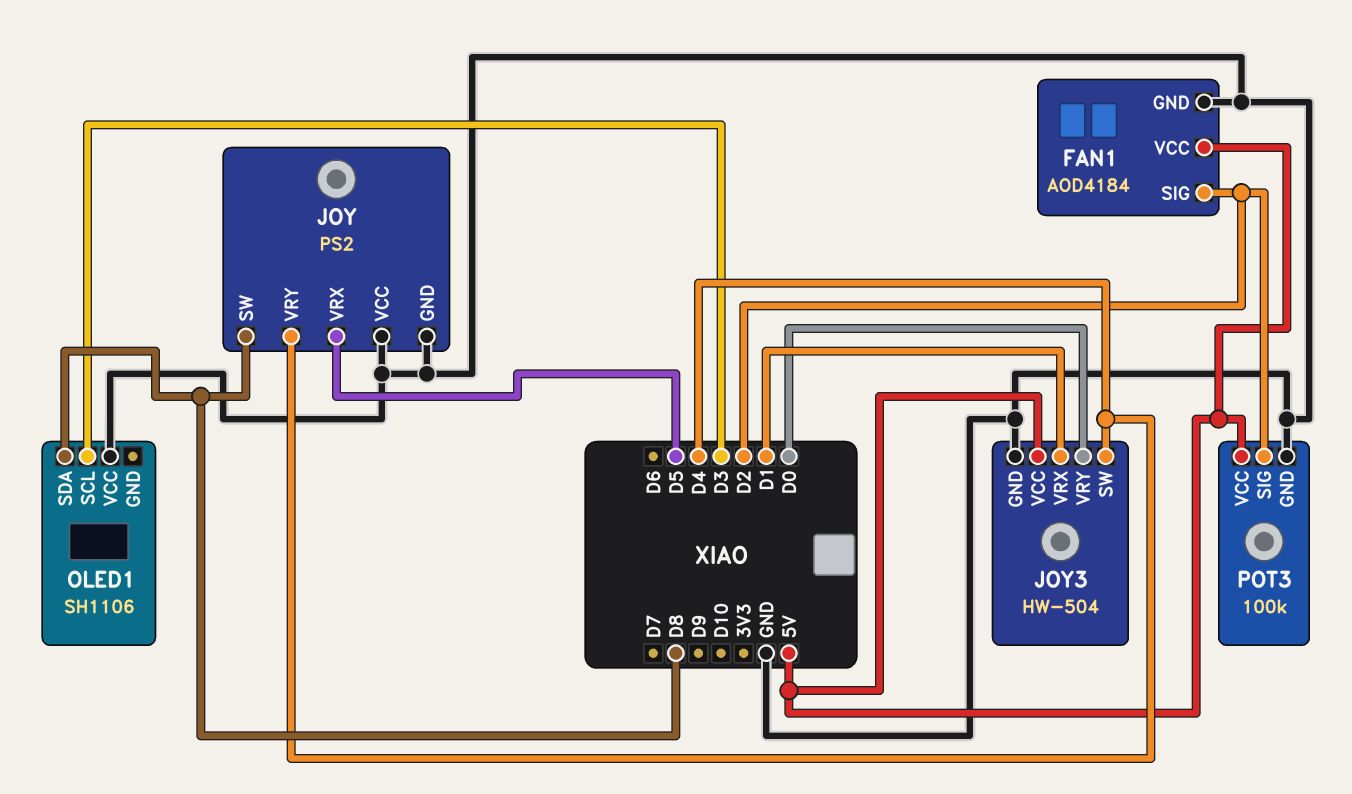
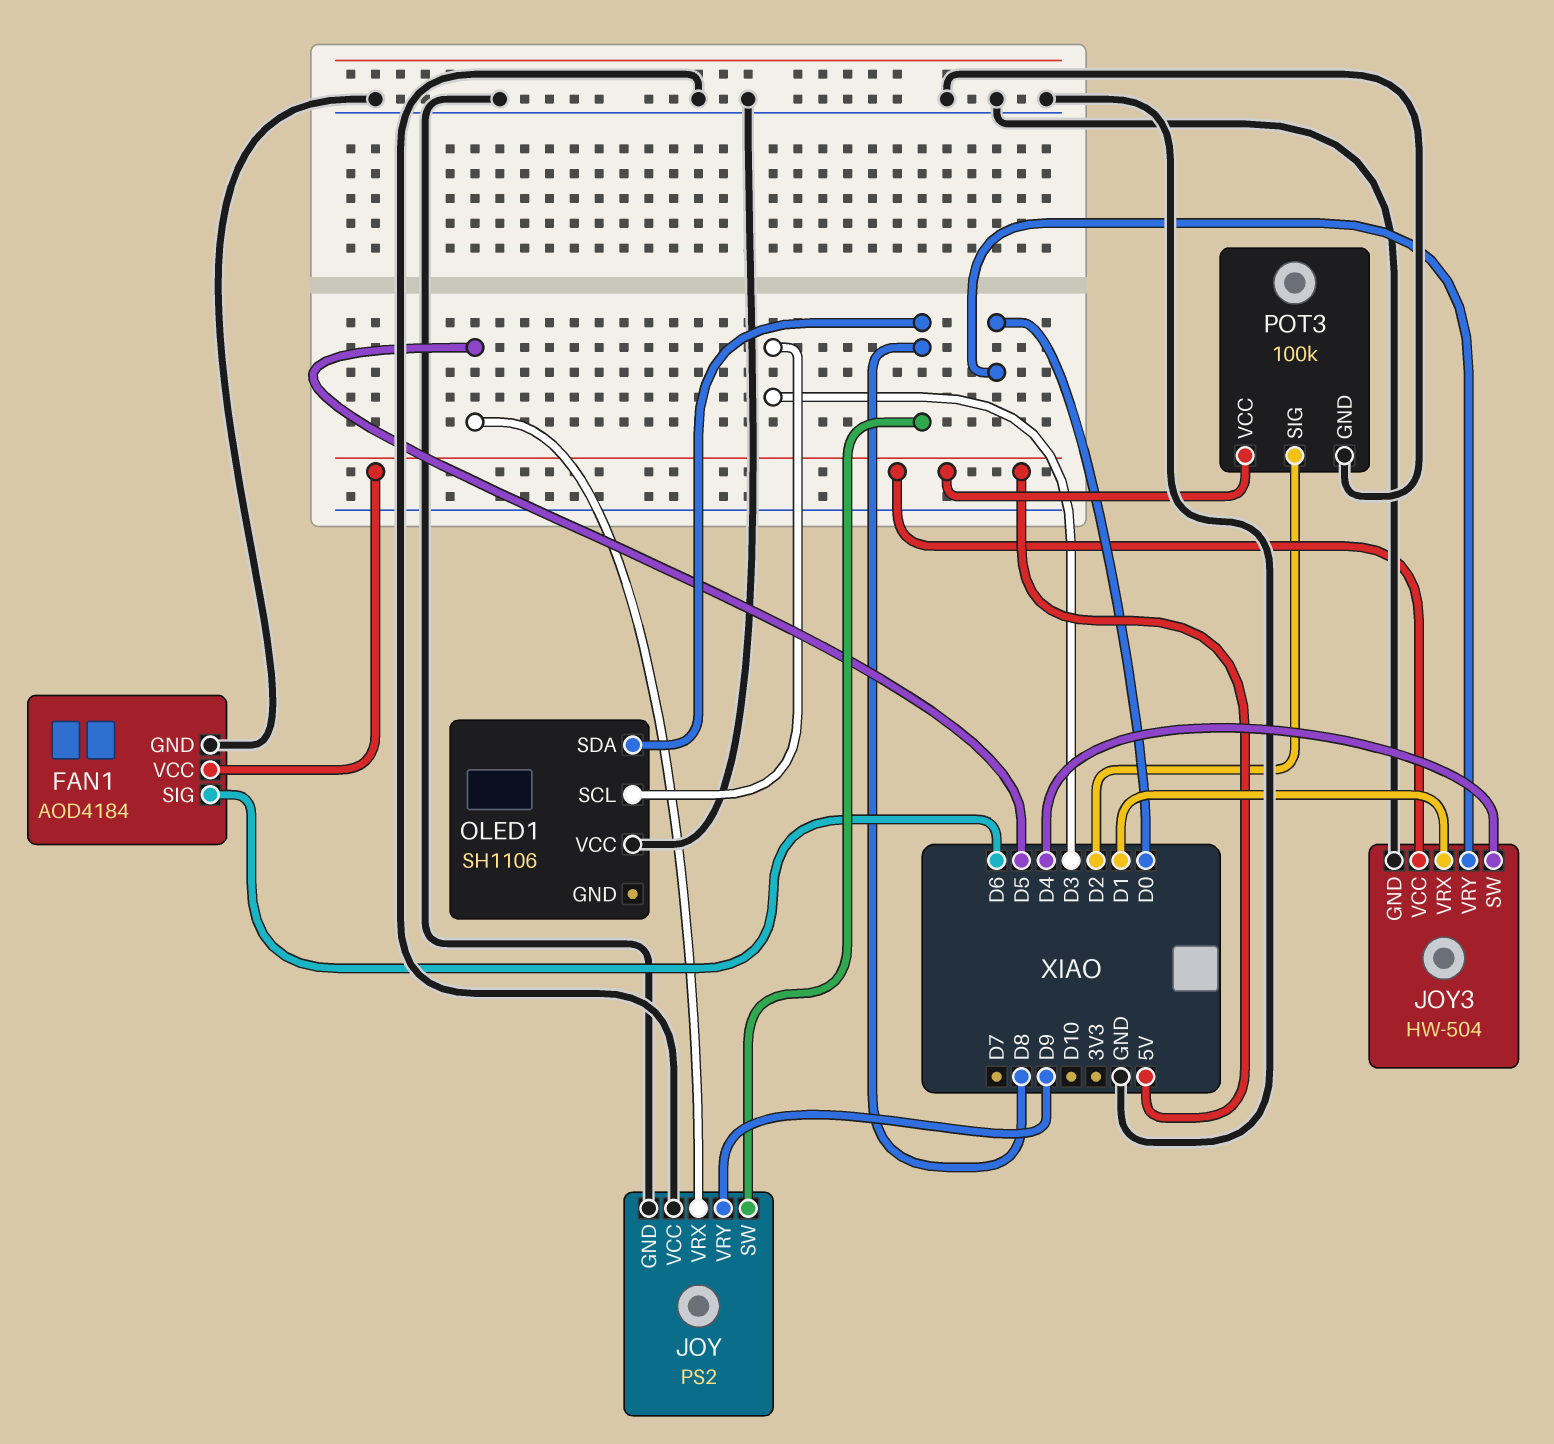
FAN1 pin SIG: D2 -> D6
JOY pin VRY: D4 -> D9

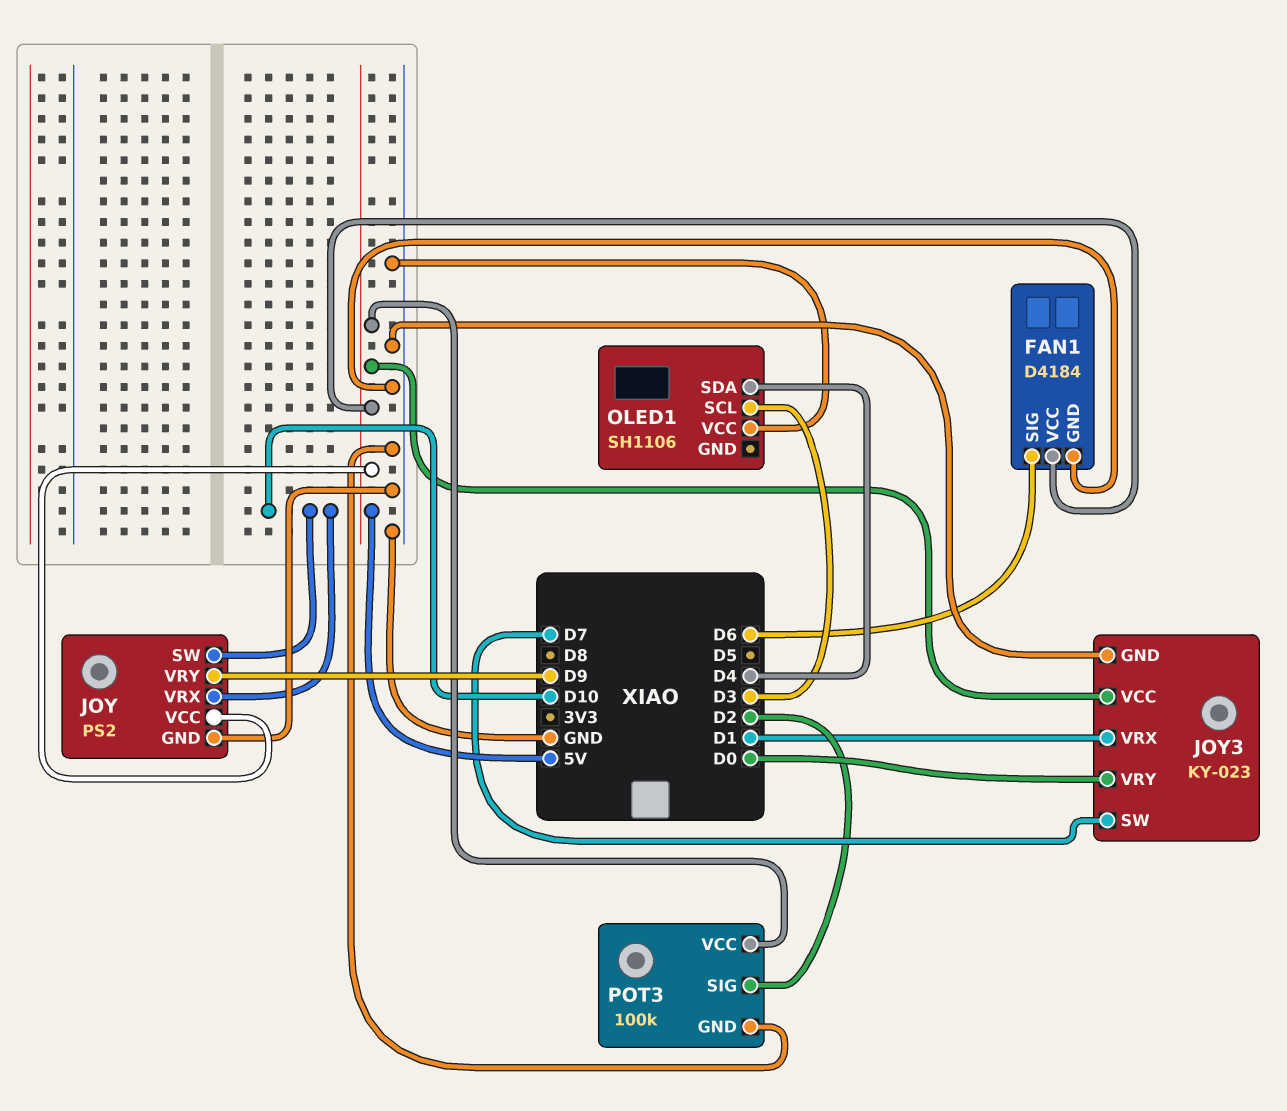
FAN1: AOD4184 -> D4184
JOY pin SW: D8 -> D10
JOY pin VCC: GND -> 5V
JOY pin VRX: D5 -> D10
JOY3: HW-504 -> KY-023
JOY3 pin SW: D4 -> D7
OLED1 pin SDA: D8 -> D4

